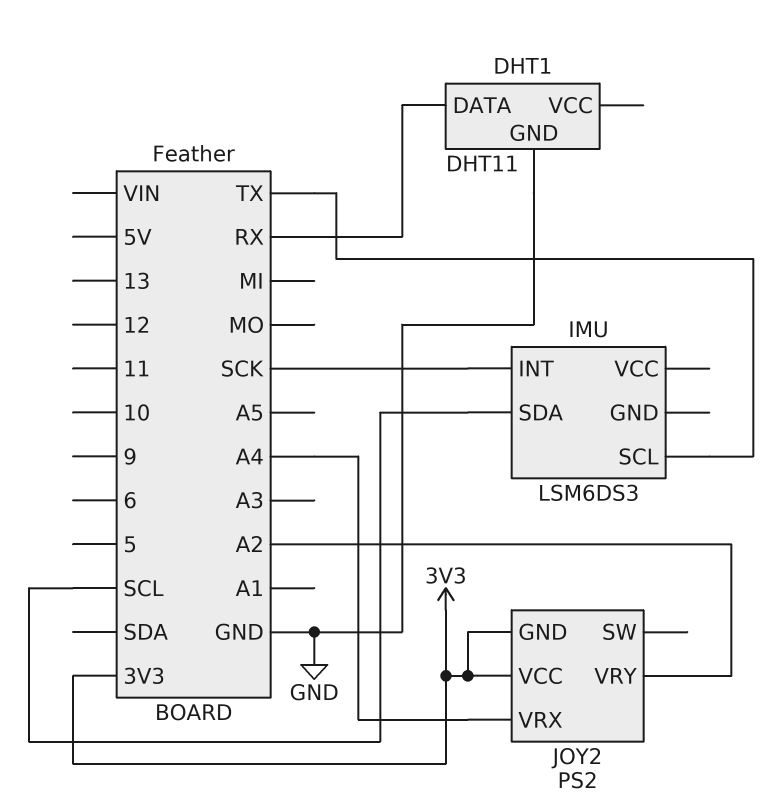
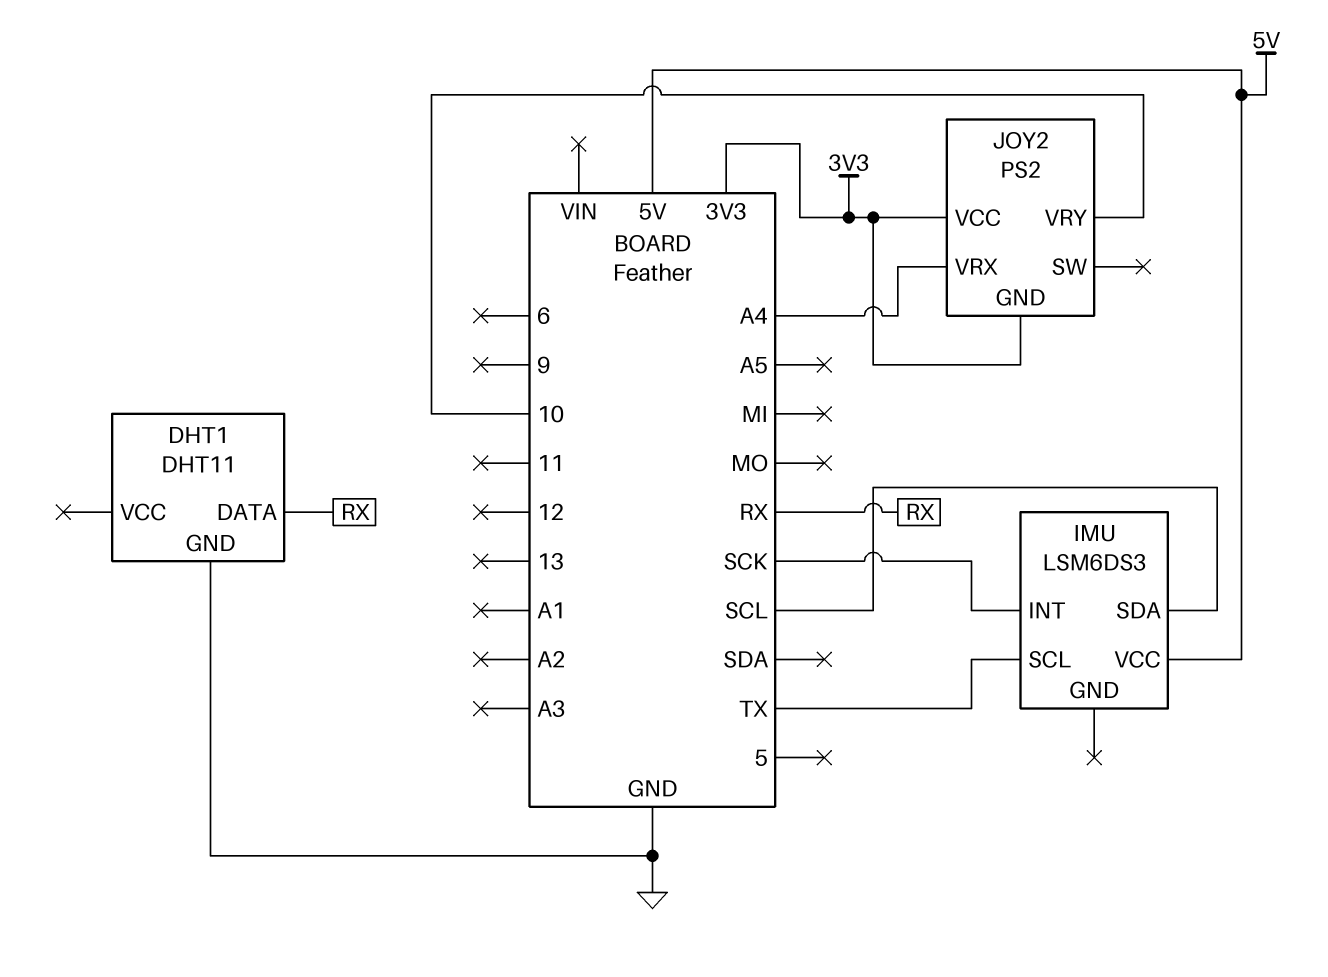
IMU pin VCC: none -> 5V
JOY2 pin VRY: A2 -> 10

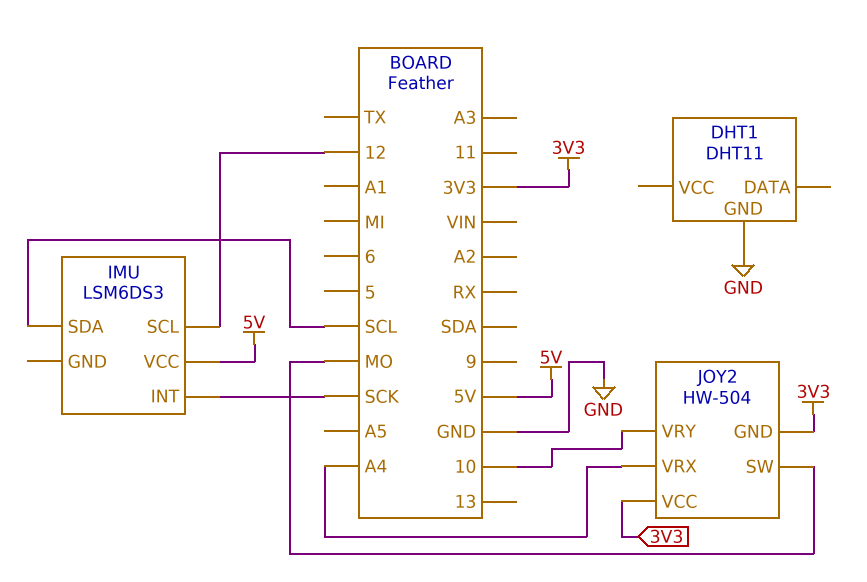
DHT1 pin DATA: RX -> none
IMU pin SCL: TX -> 12
JOY2: PS2 -> HW-504
JOY2 pin SW: none -> MO

